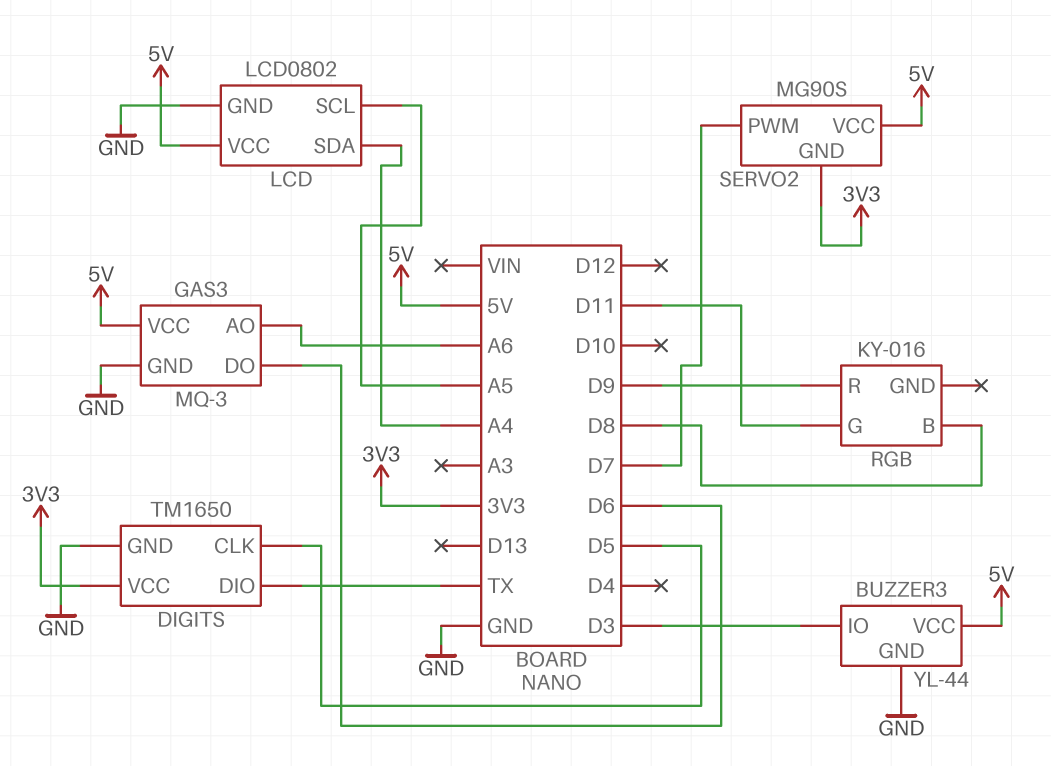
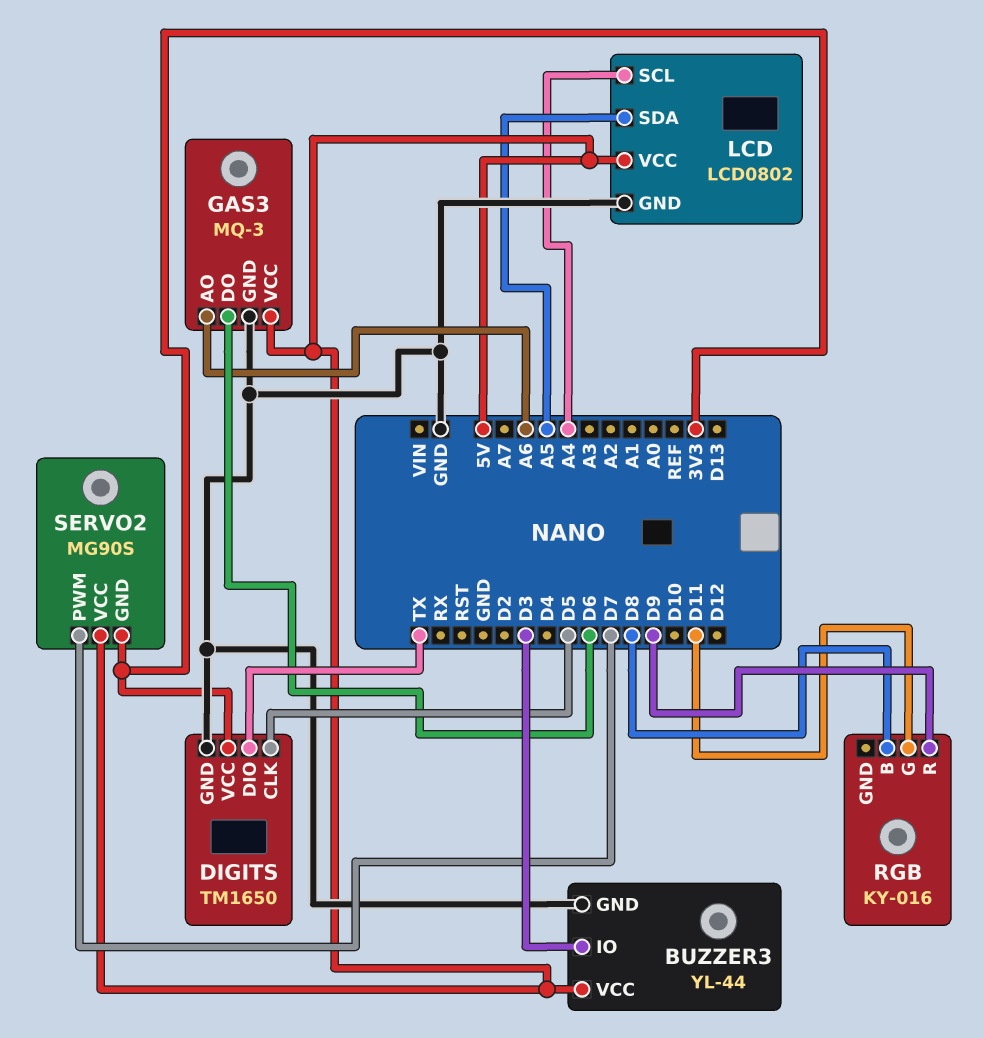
LCD pin SCL: A5 -> A4
LCD pin SDA: A4 -> A5

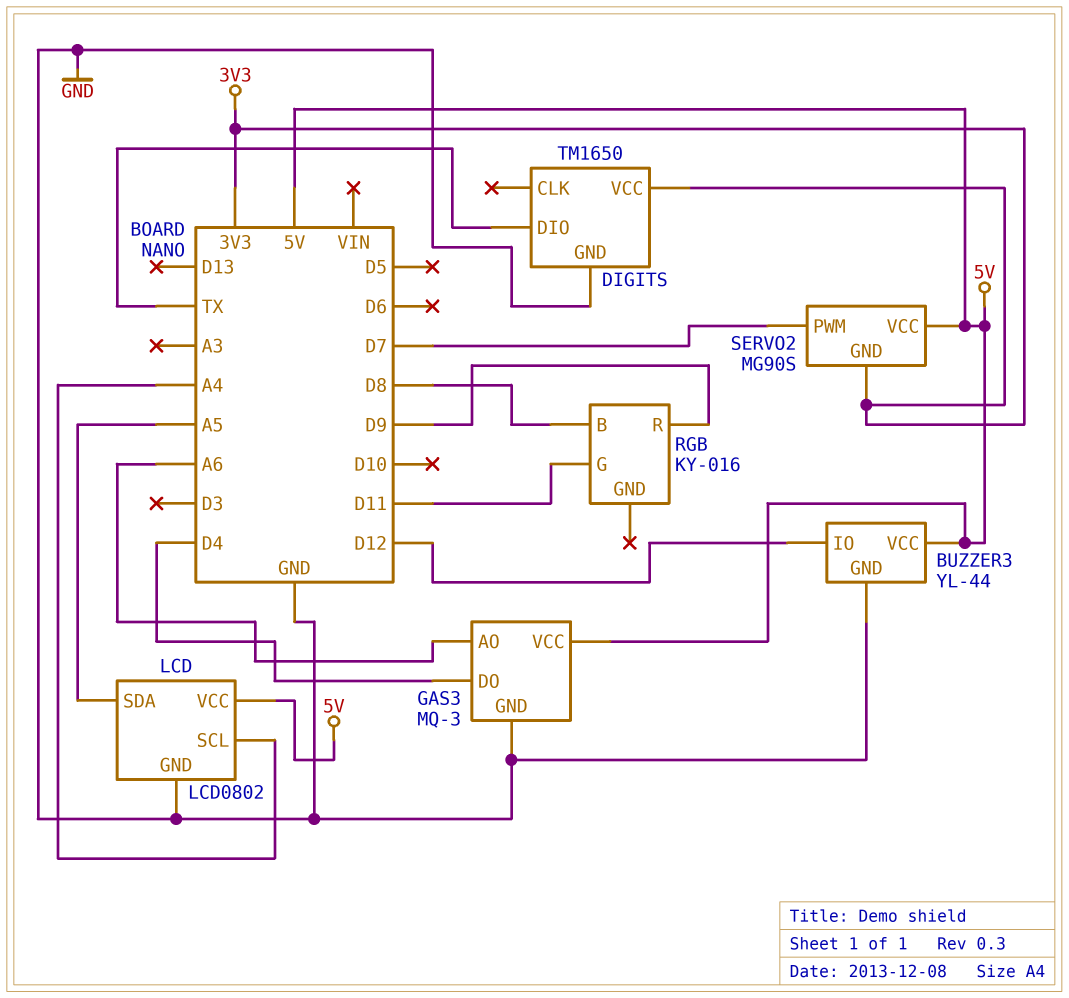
BUZZER3 pin IO: D3 -> D12
DIGITS pin CLK: D5 -> none
GAS3 pin DO: D6 -> D4

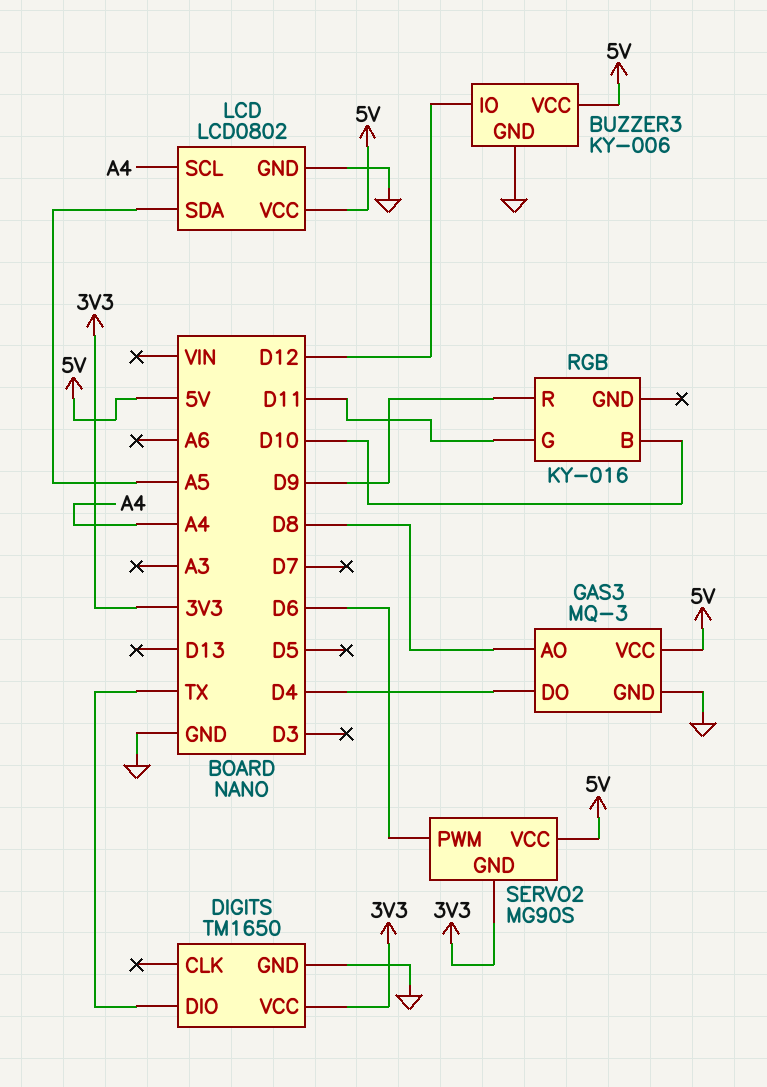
BUZZER3: YL-44 -> KY-006
GAS3 pin AO: A6 -> D8
RGB pin B: D8 -> D10
SERVO2 pin PWM: D7 -> D6

